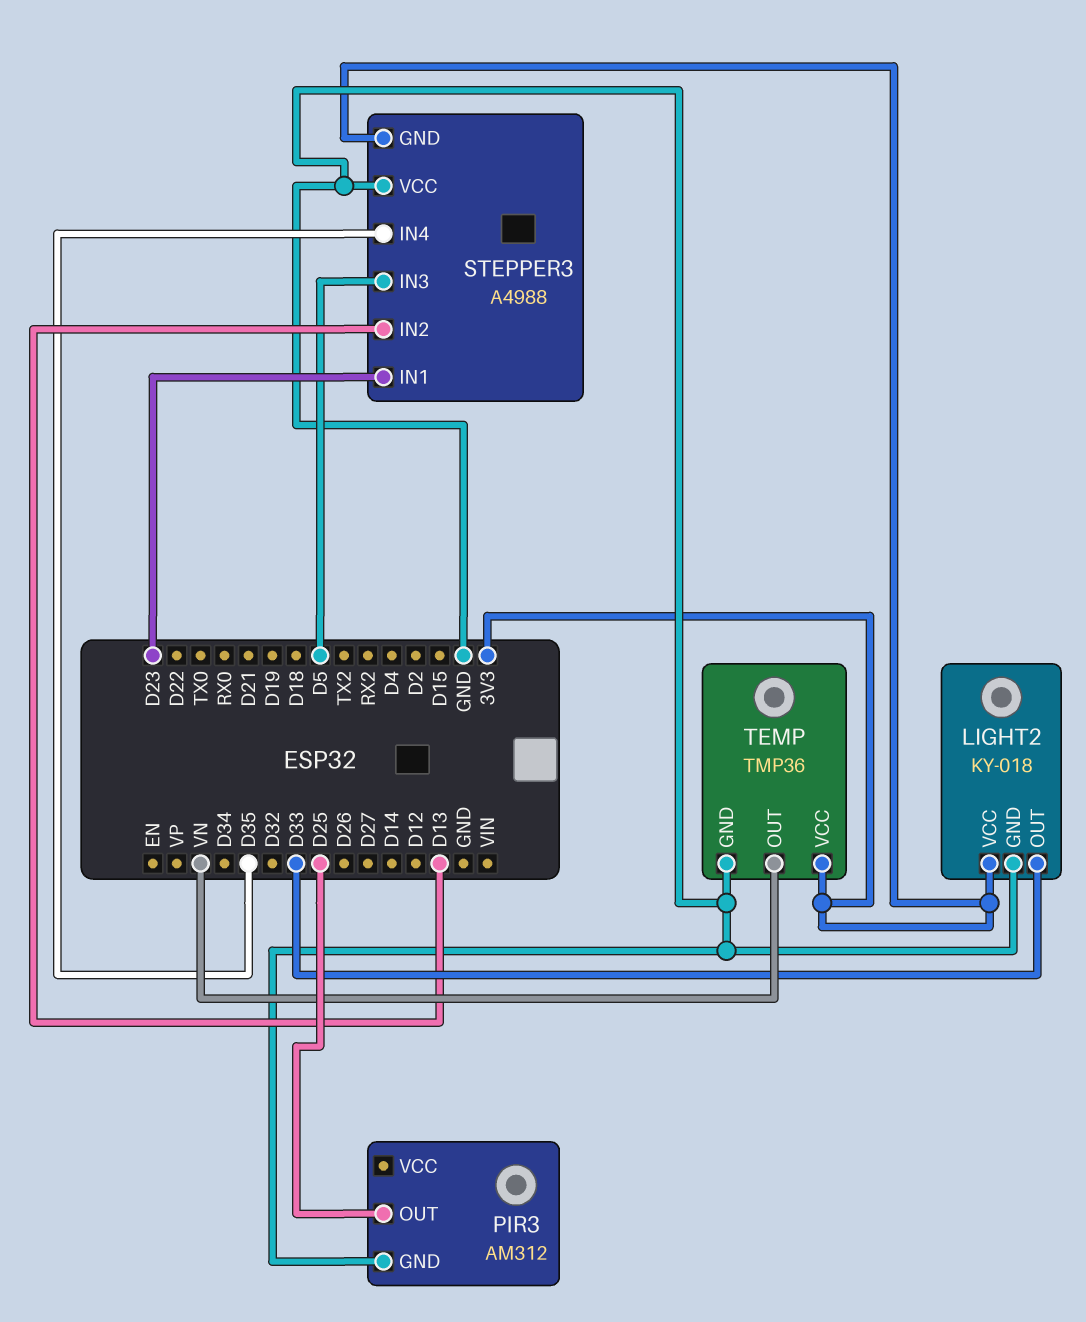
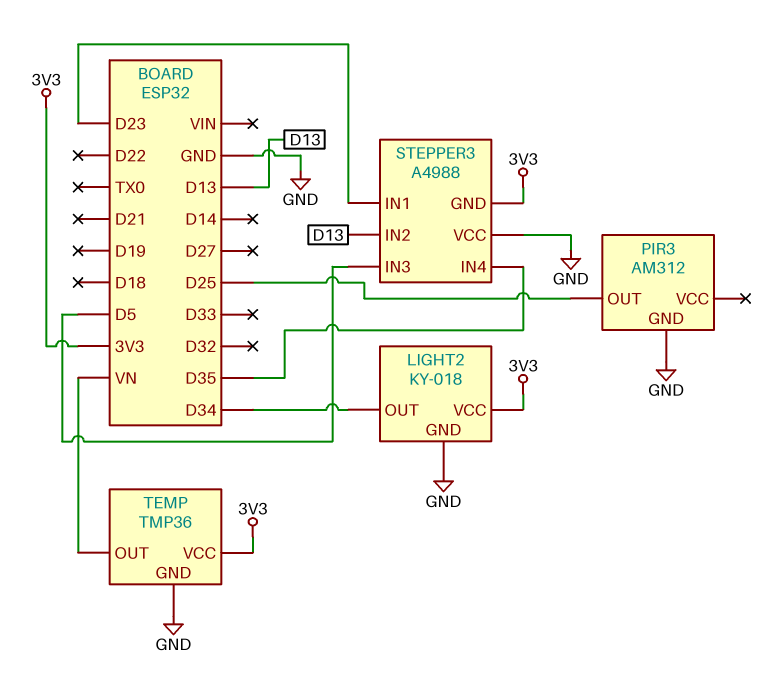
LIGHT2 pin OUT: D33 -> D34

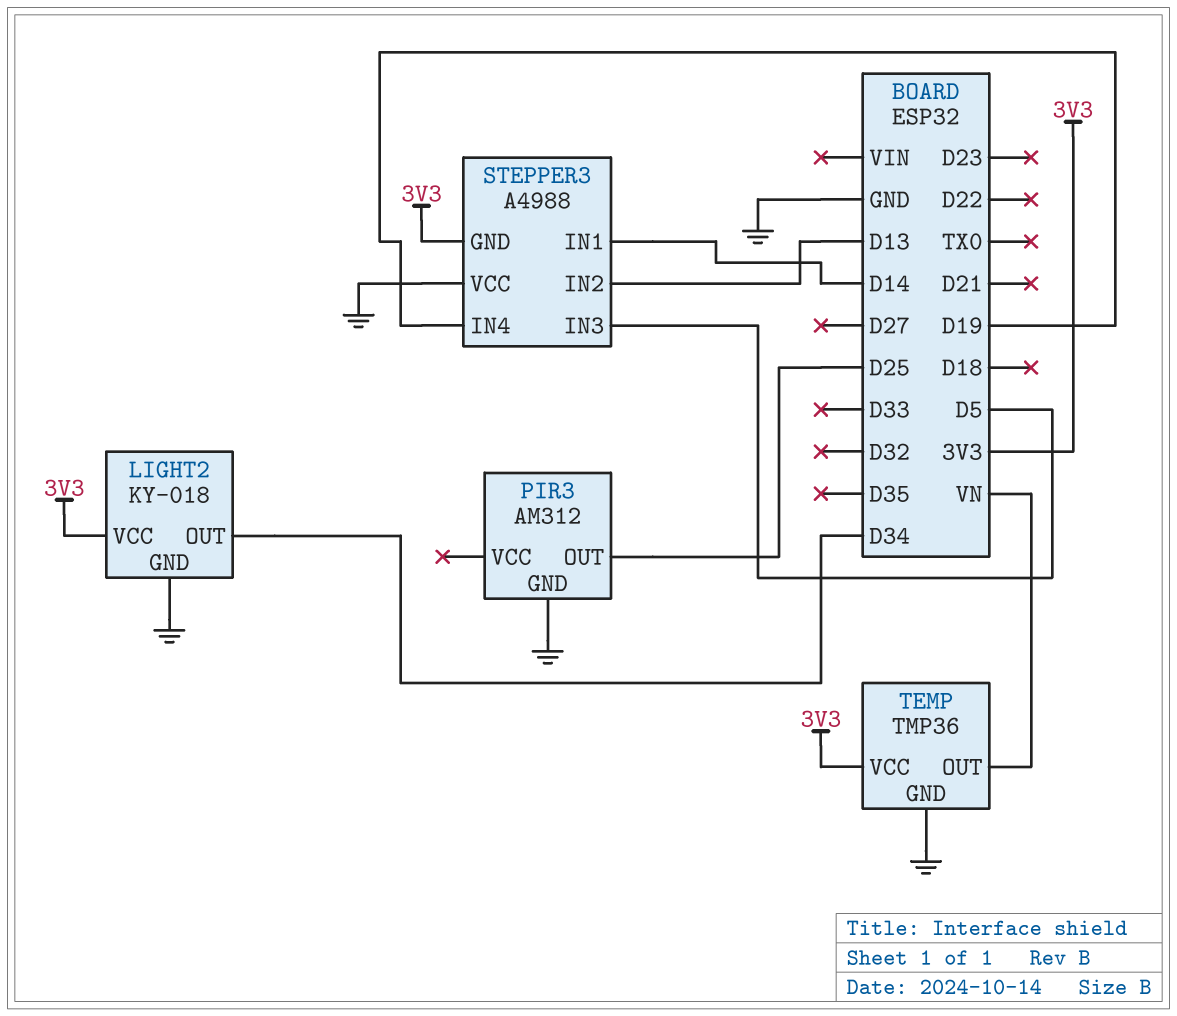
STEPPER3 pin IN1: D23 -> D14
STEPPER3 pin IN4: D35 -> D19

